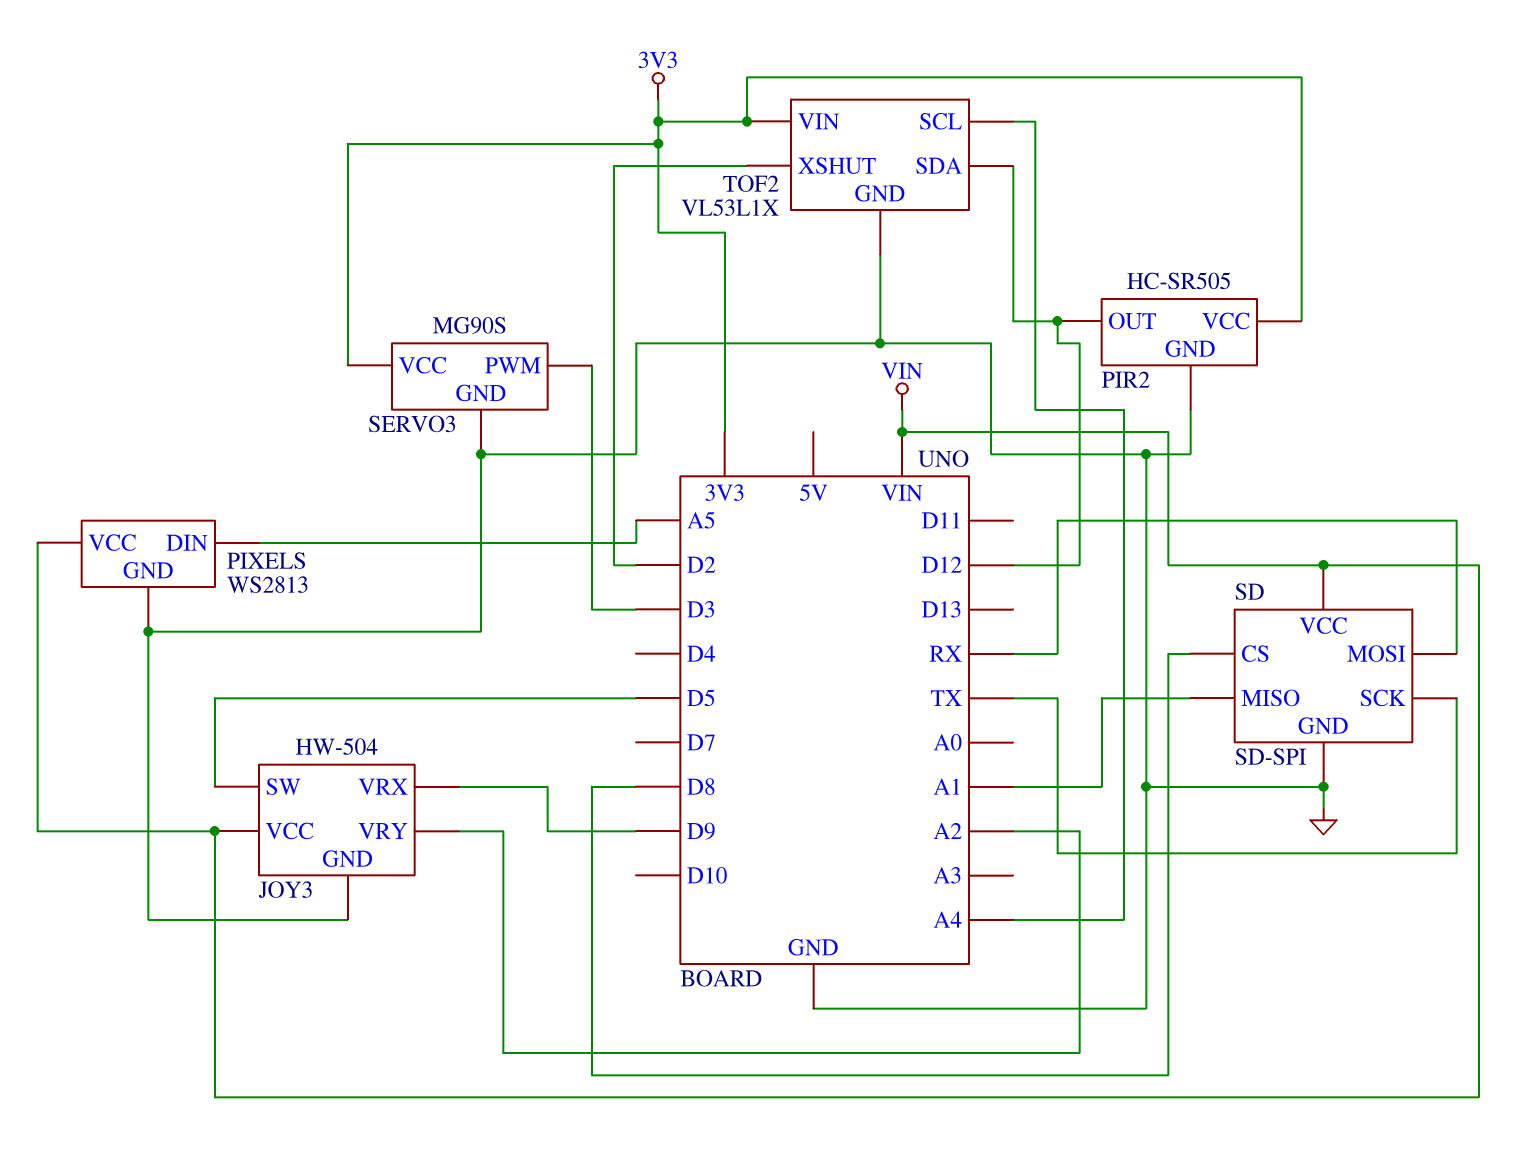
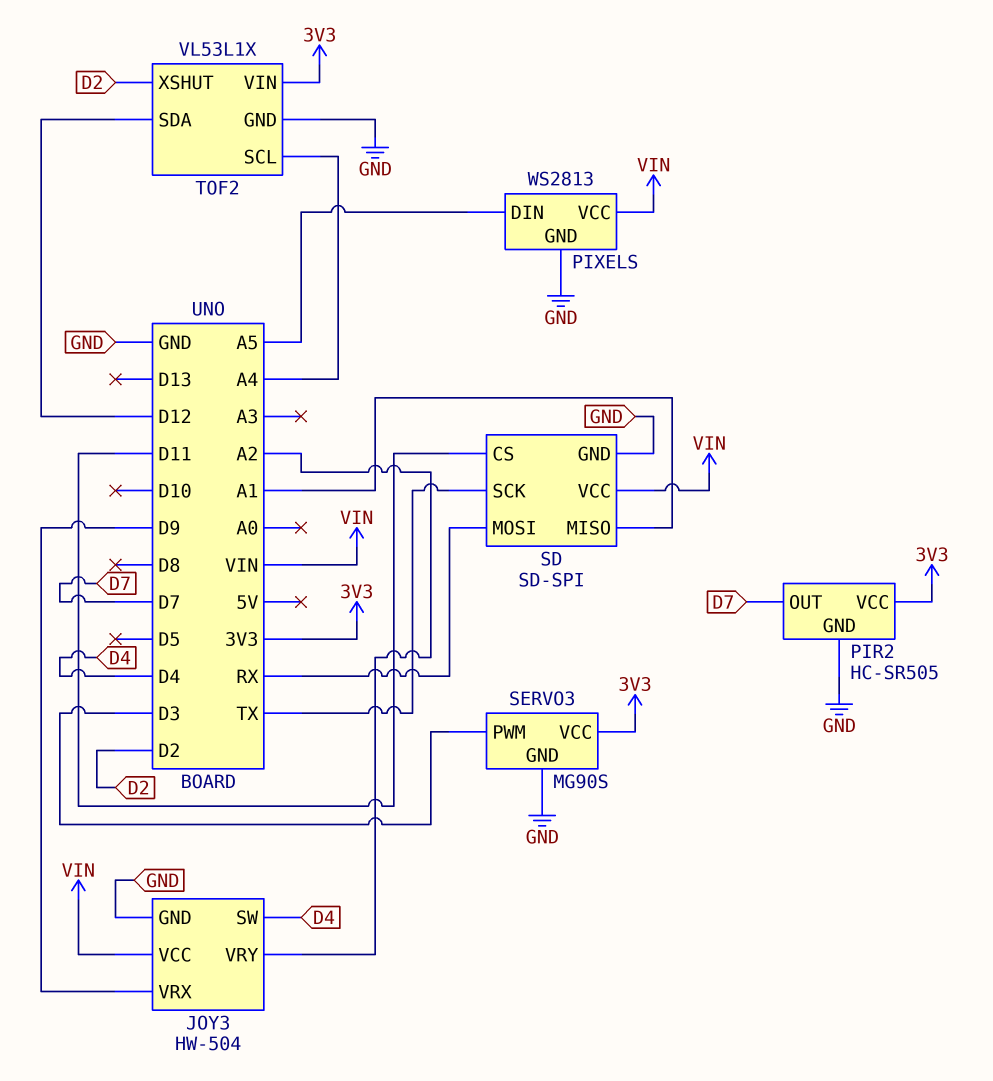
JOY3 pin SW: D5 -> D4
PIR2 pin OUT: D12 -> D7
SD pin CS: D8 -> D11

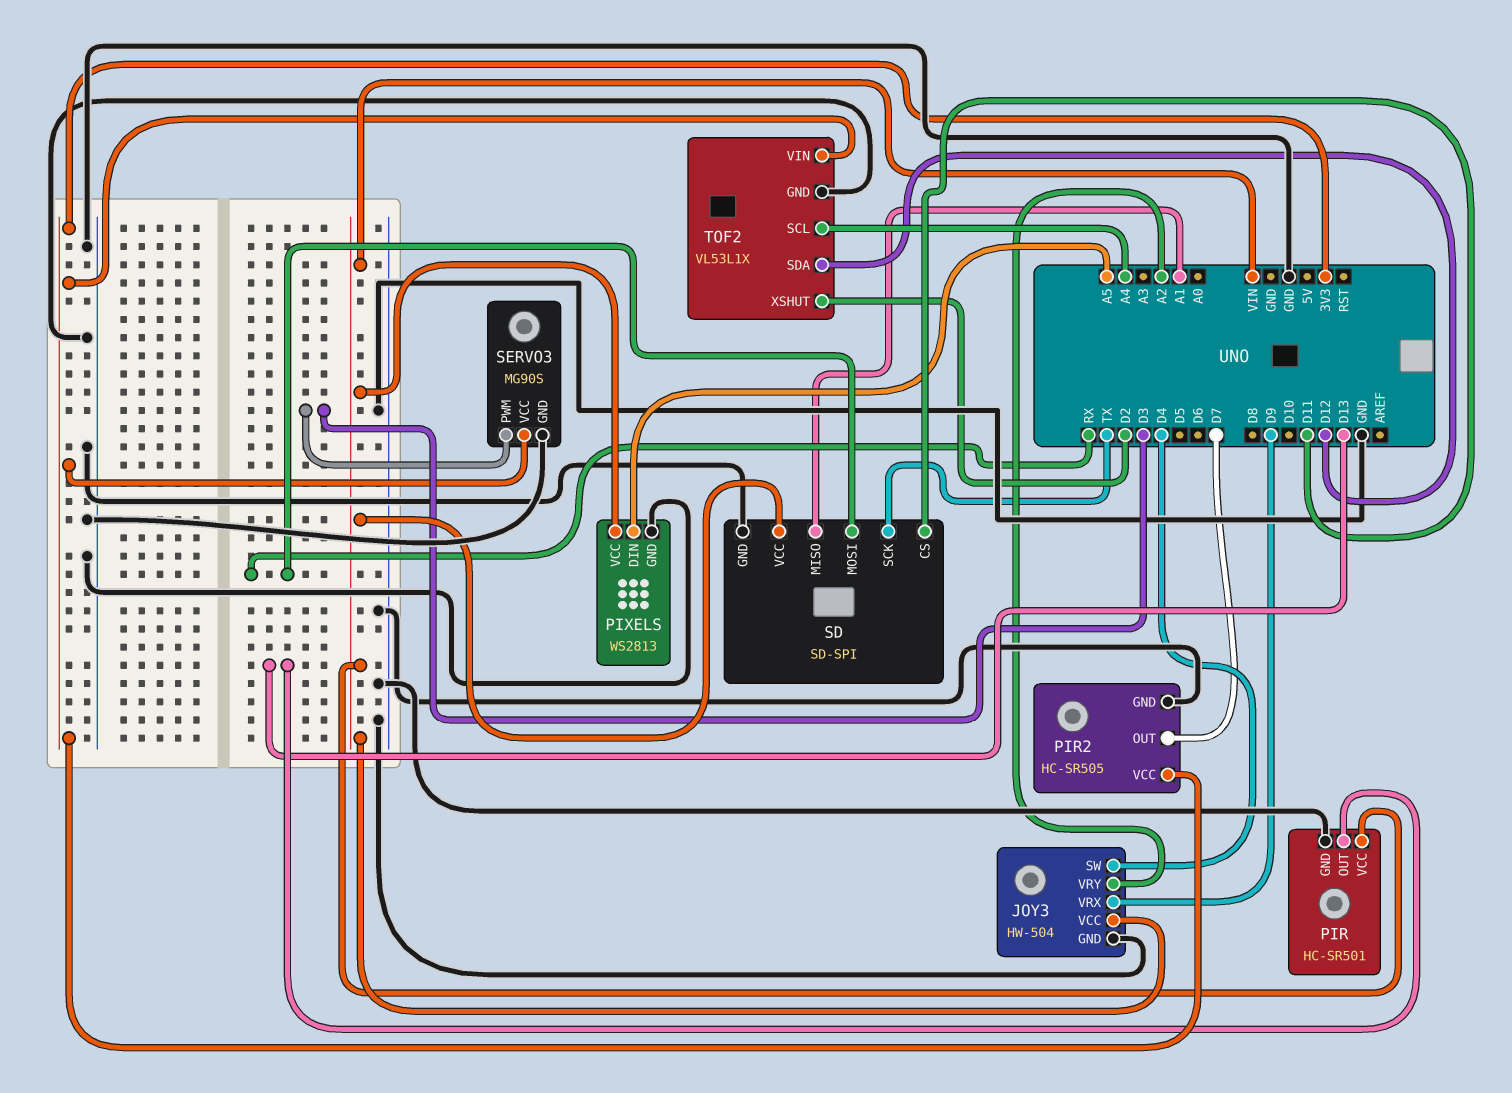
PIR: none -> HC-SR501
PIR pin GND: none -> GND
PIR pin OUT: none -> D13
PIR pin VCC: none -> VIN

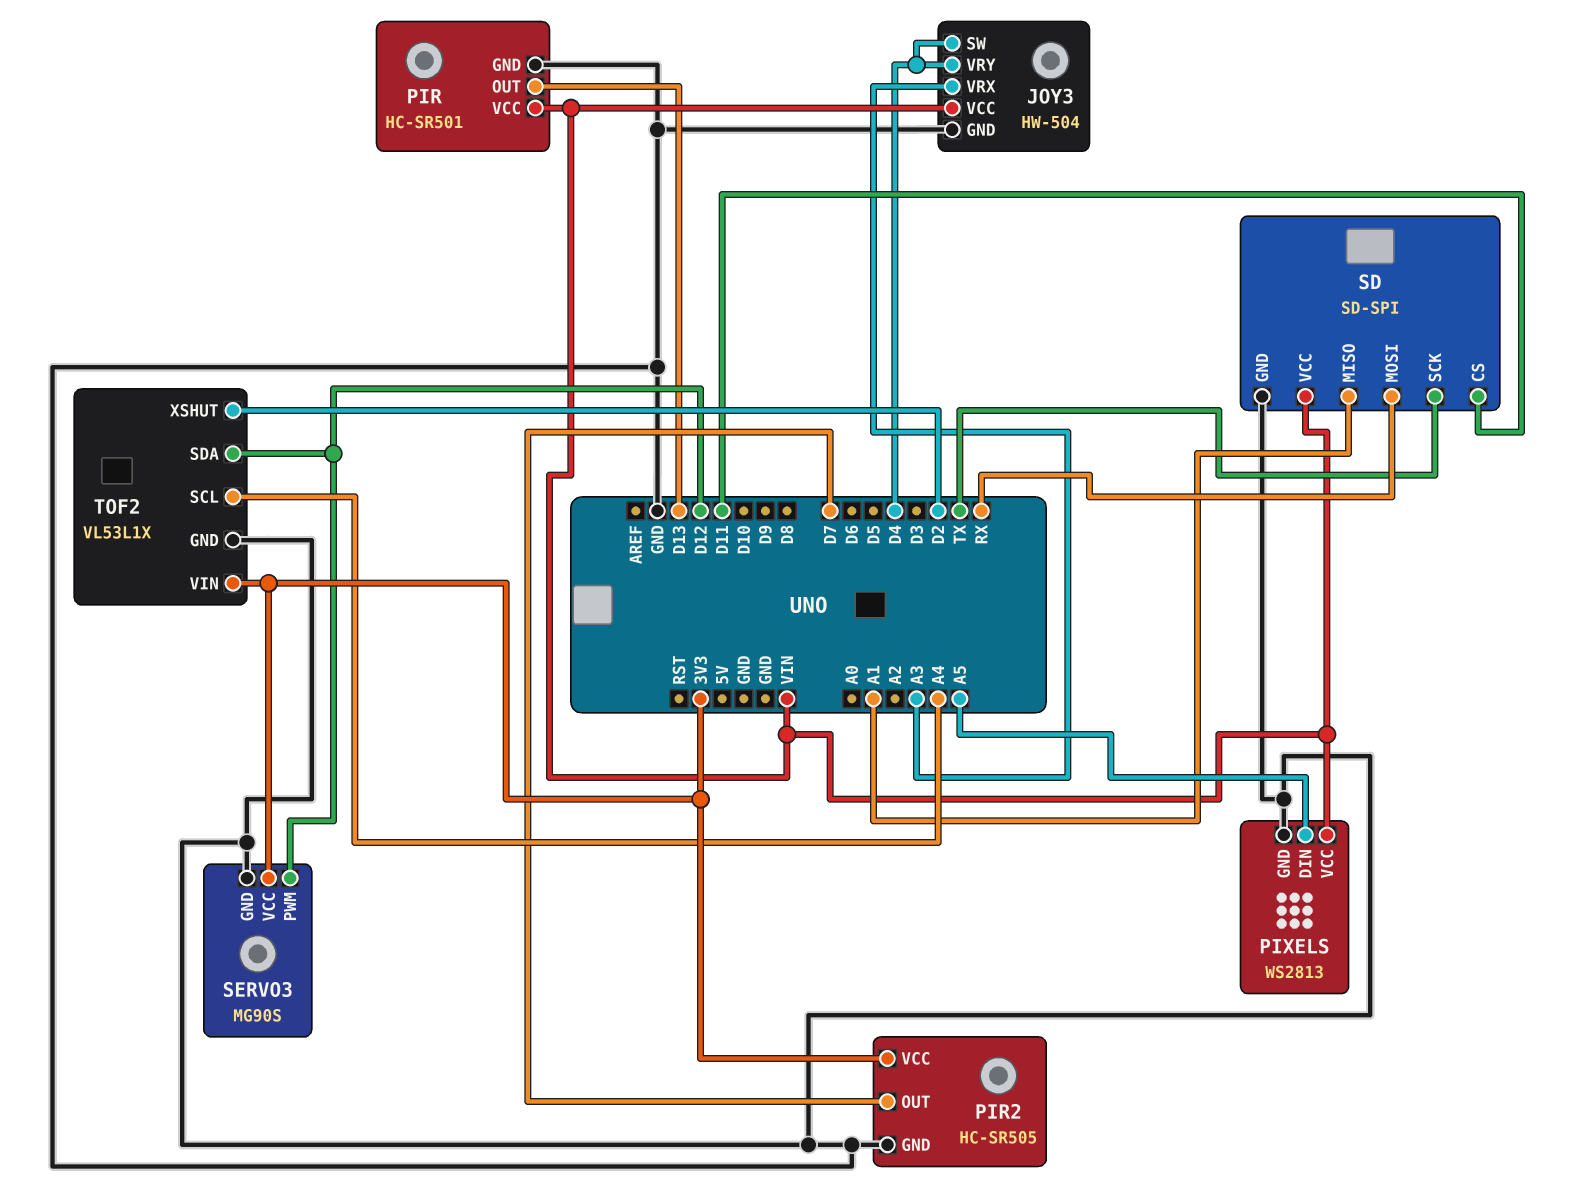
JOY3 pin VRX: D9 -> A3
JOY3 pin VRY: A2 -> D4
SERVO3 pin PWM: D3 -> D12

